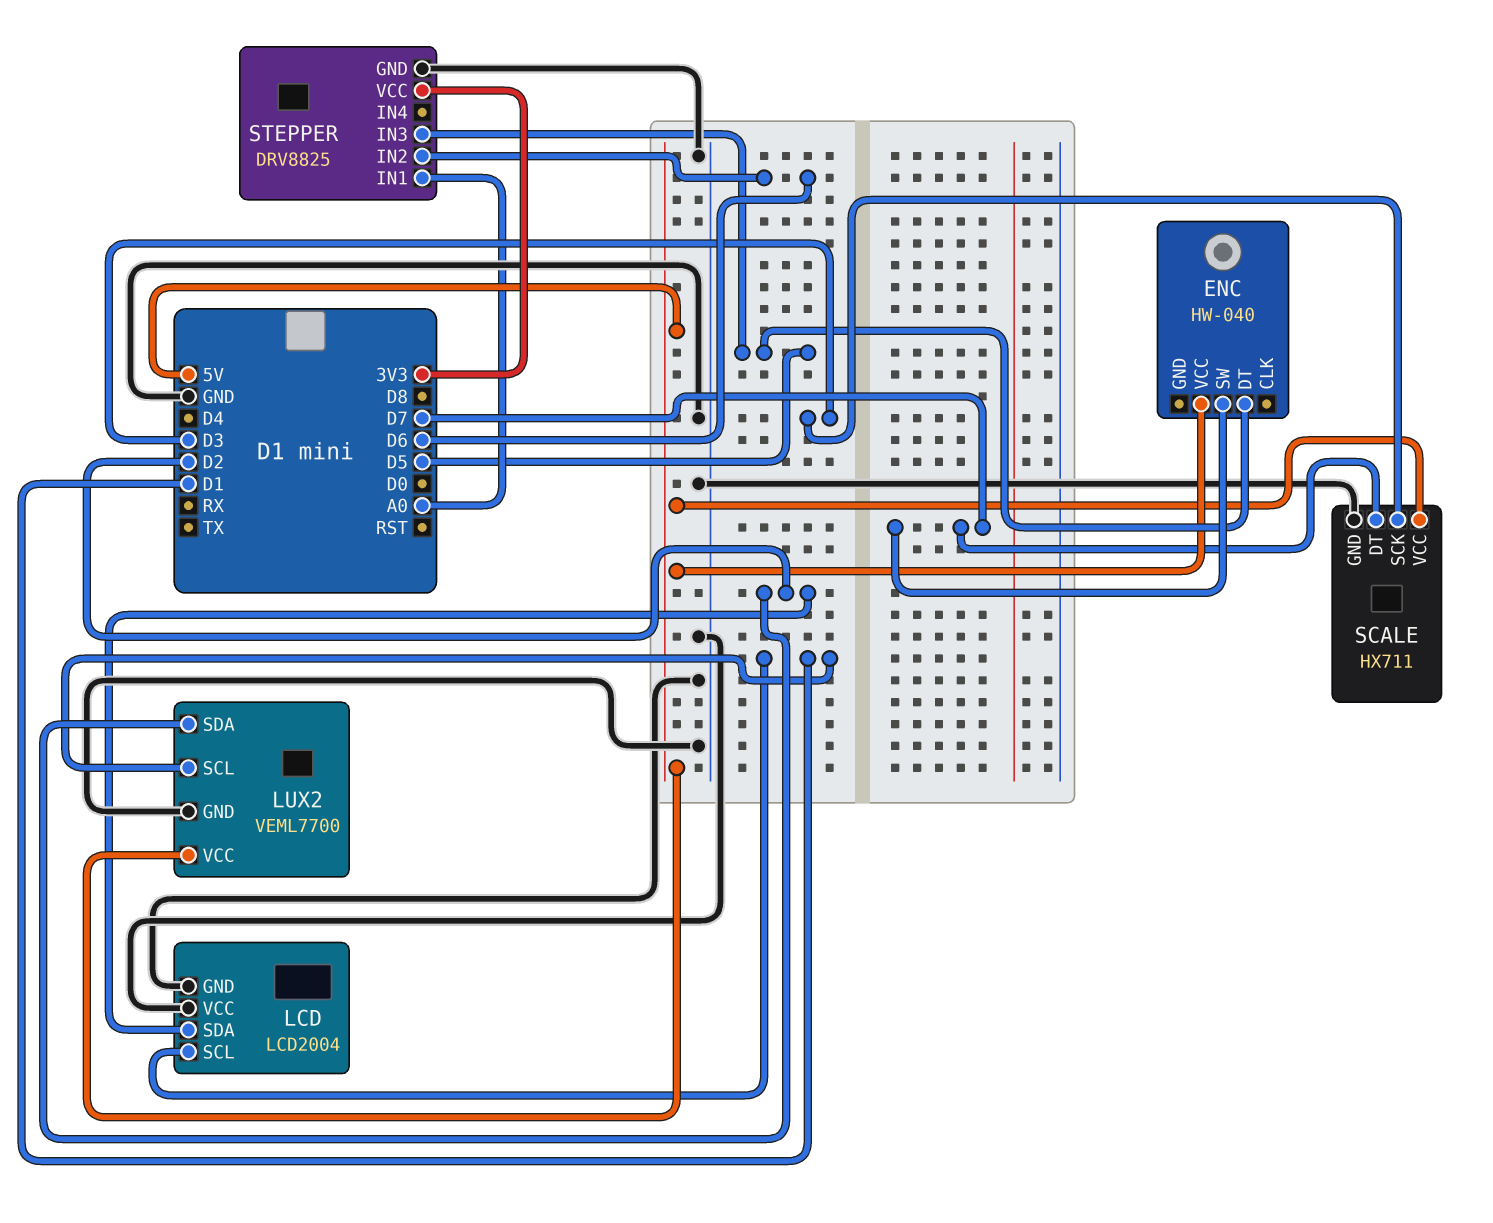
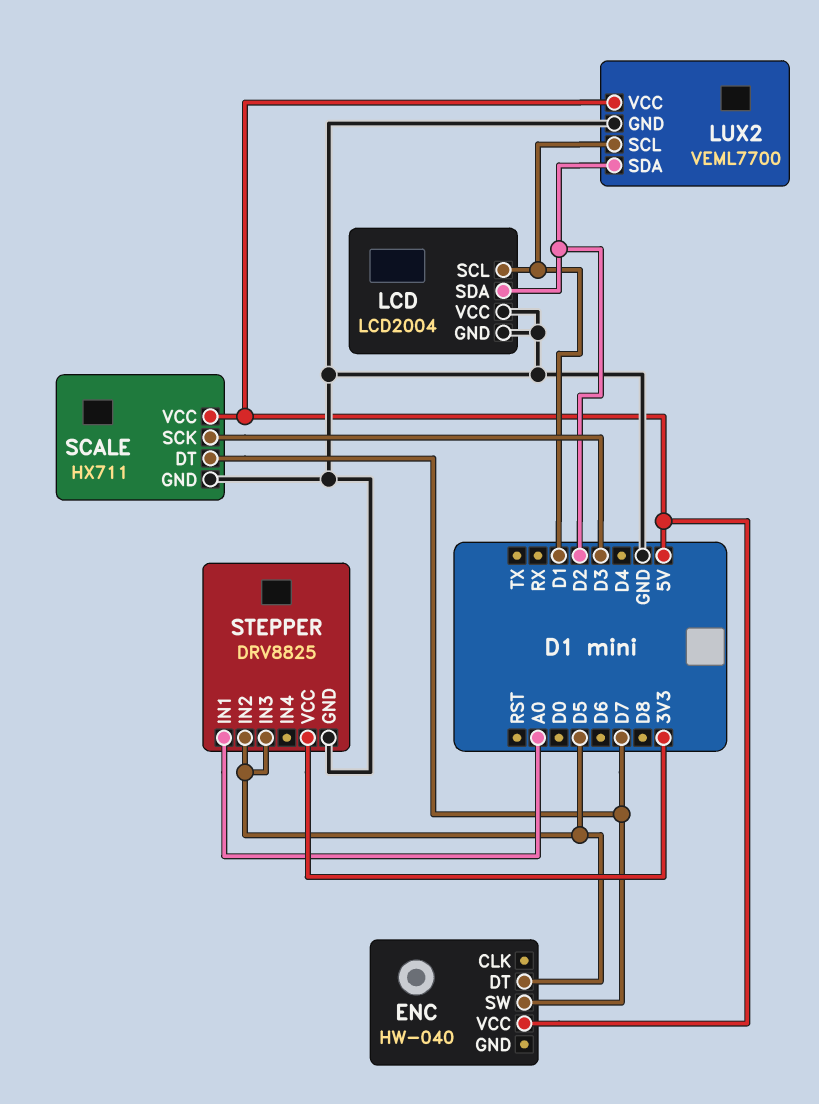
STEPPER pin IN2: D6 -> D5

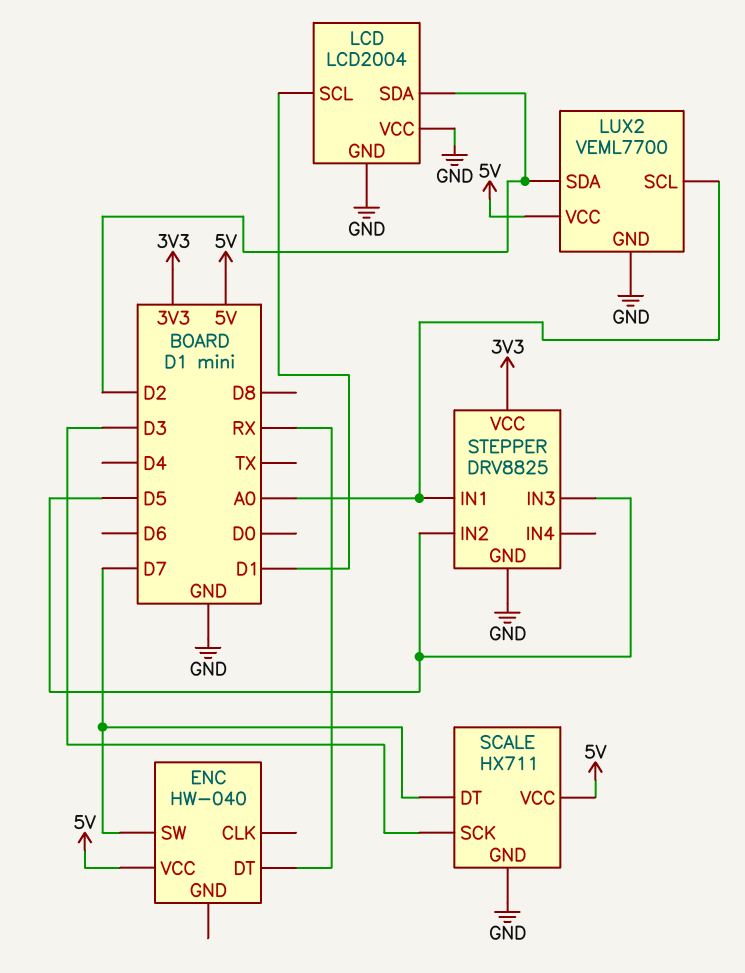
ENC pin DT: D5 -> RX
LUX2 pin SCL: D1 -> A0

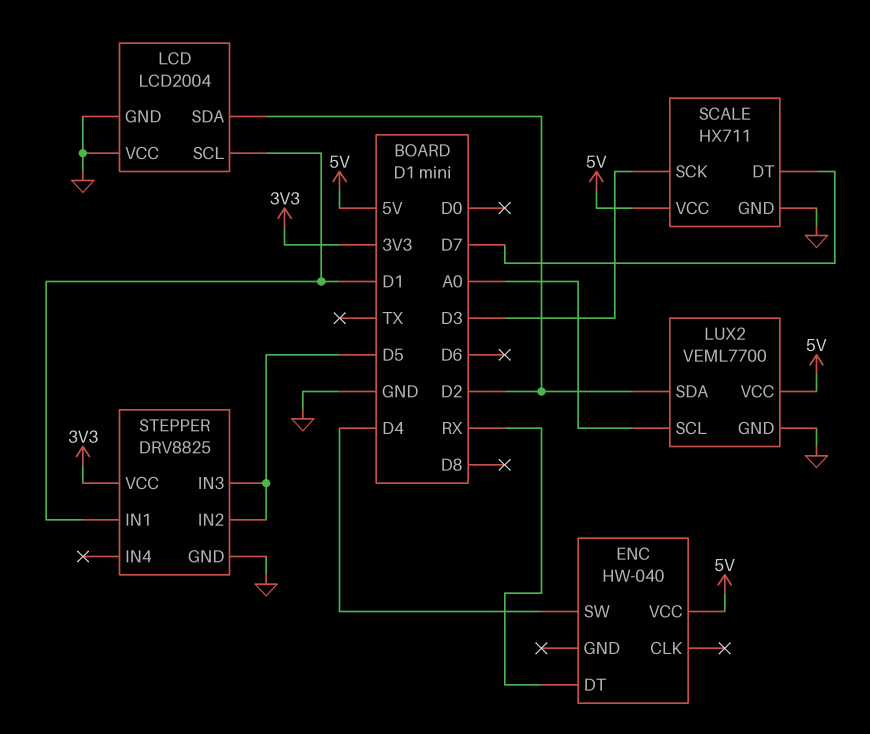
ENC pin SW: D7 -> D4
STEPPER pin IN1: A0 -> D1

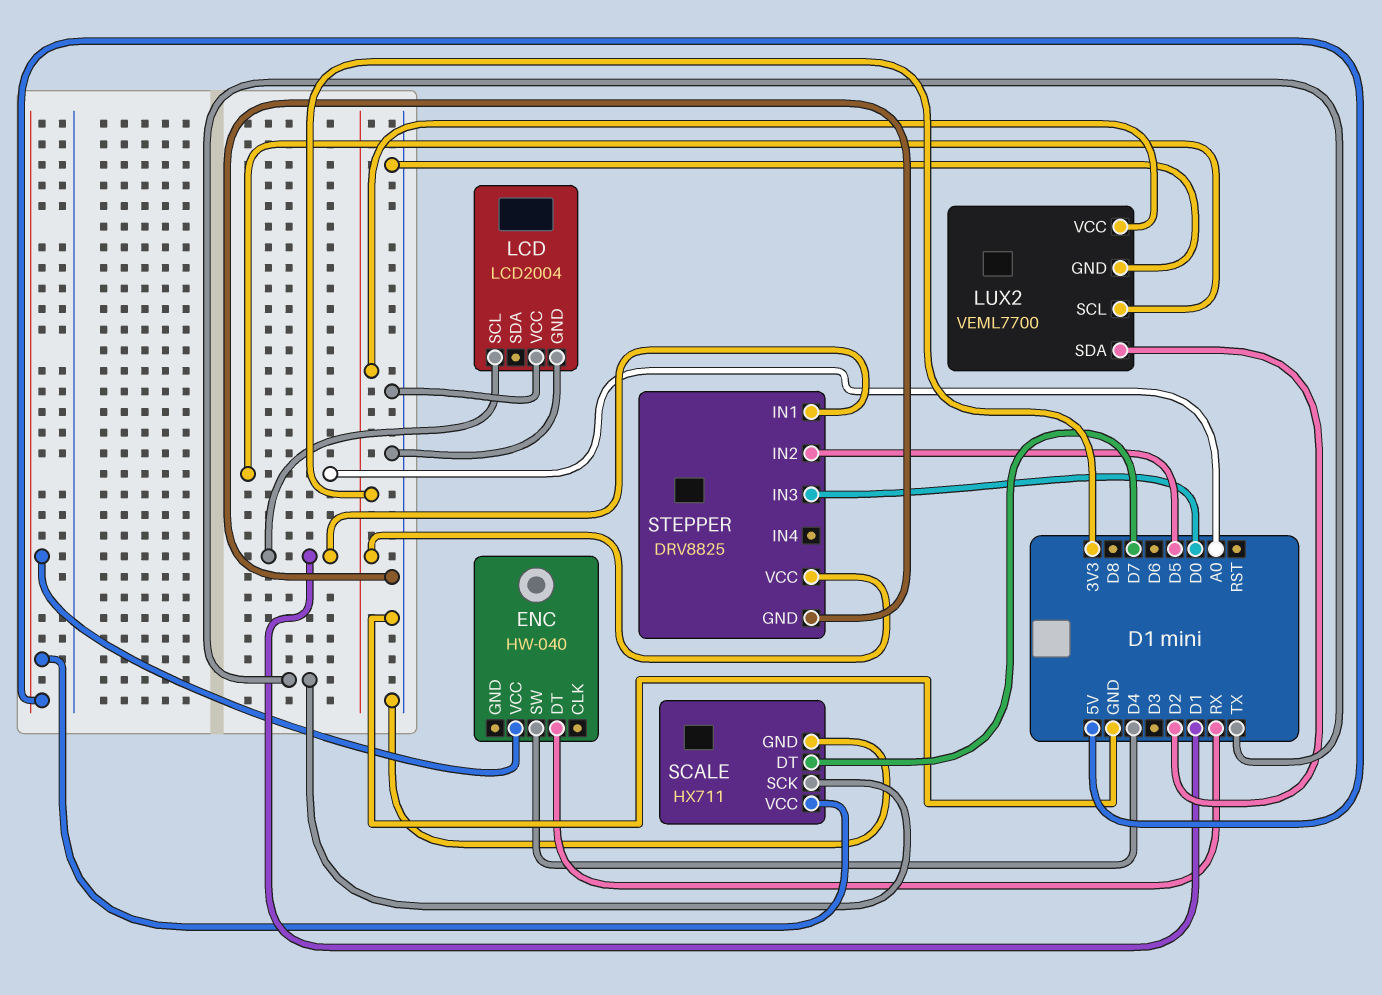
LCD pin SDA: D2 -> none
LUX2 pin VCC: 5V -> 3V3
SCALE pin SCK: D3 -> TX
STEPPER pin IN3: D5 -> D0

